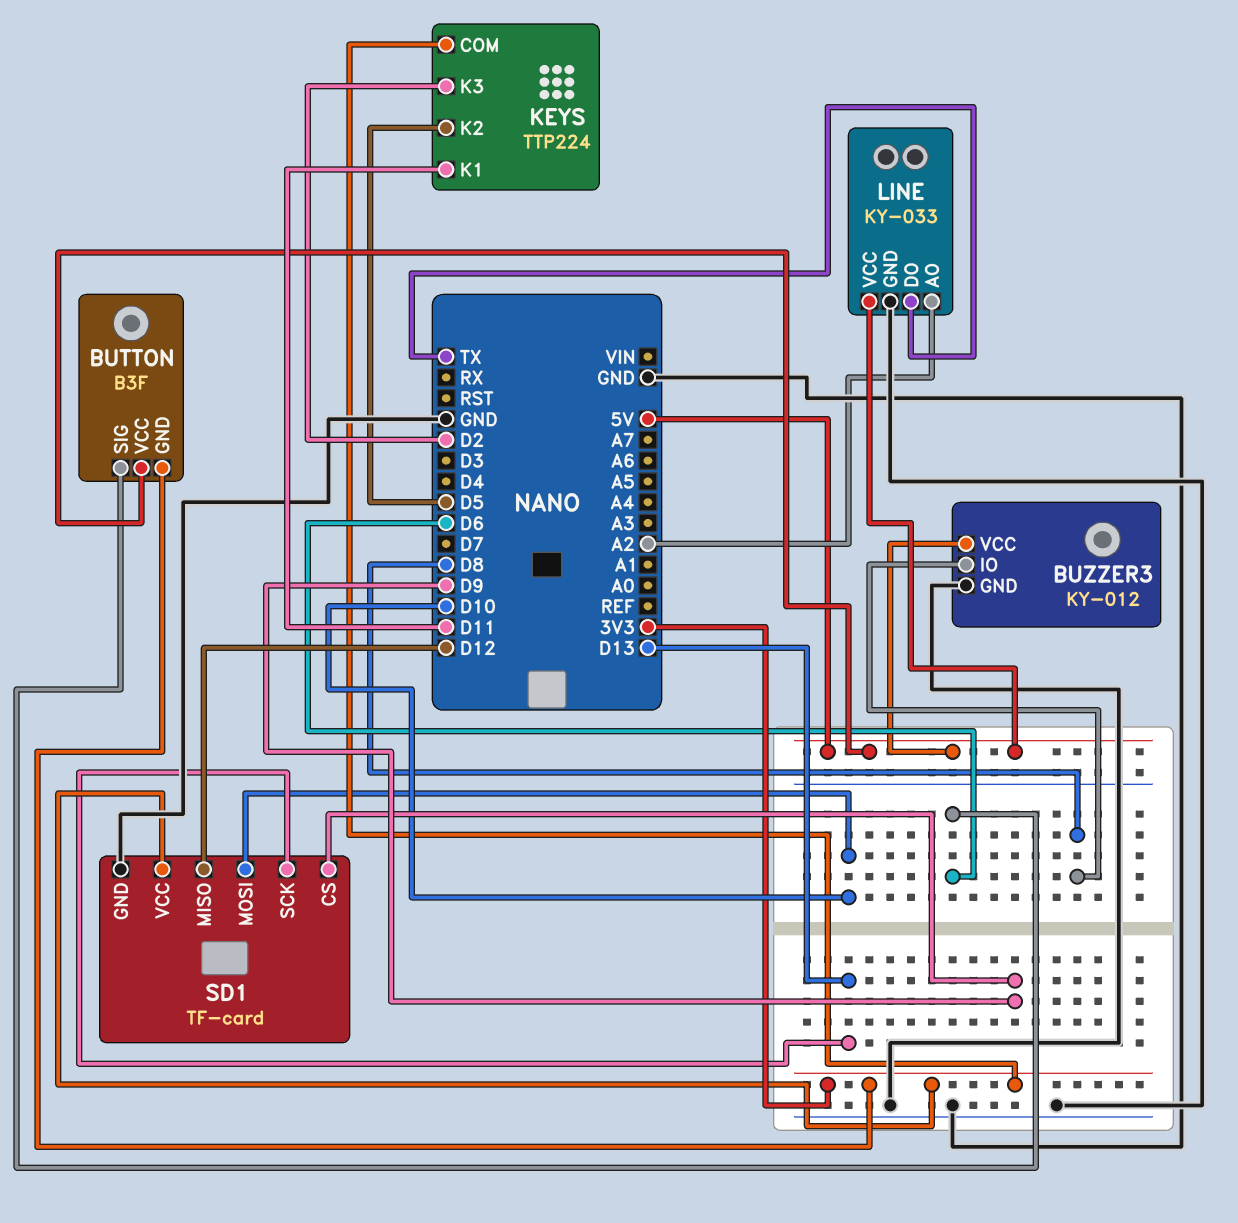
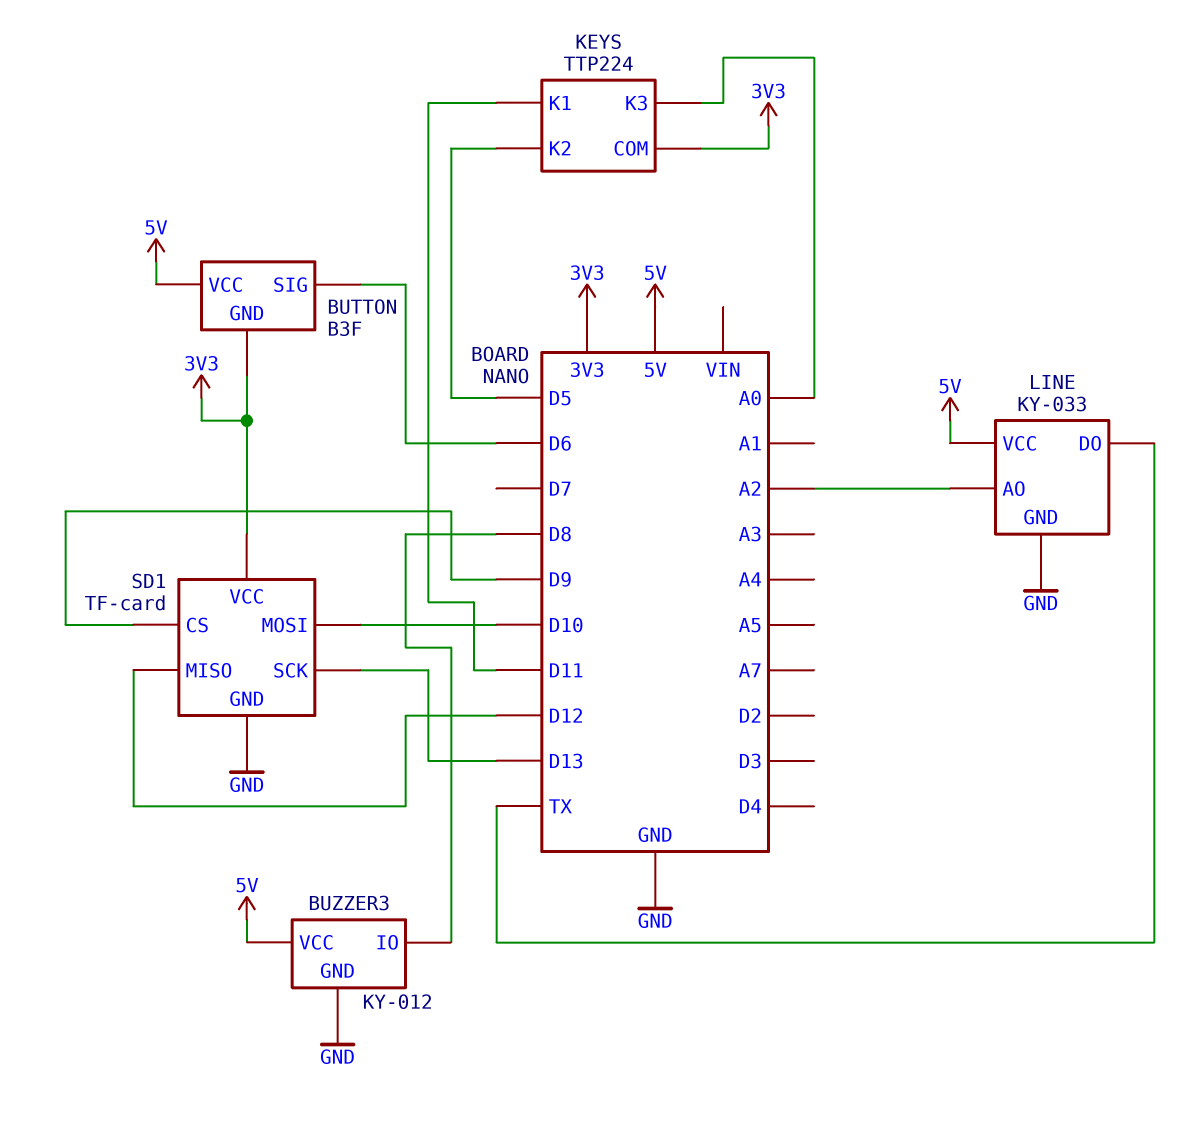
KEYS pin K3: D2 -> A0

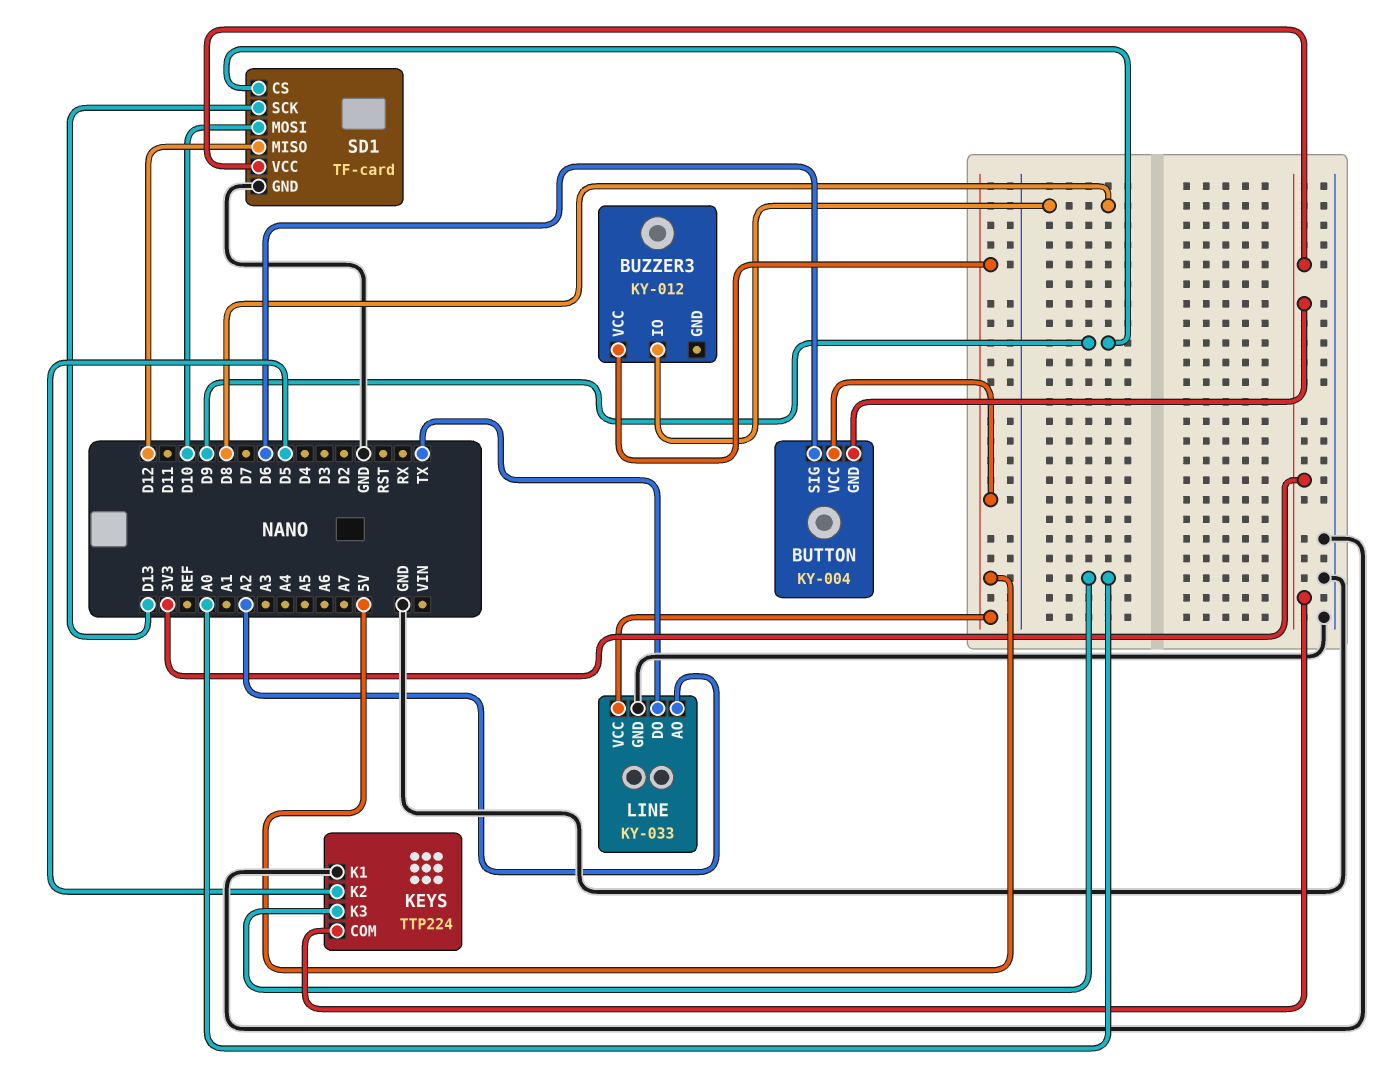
BUTTON: B3F -> KY-004
BUZZER3 pin GND: GND -> none
KEYS pin K1: D11 -> GND

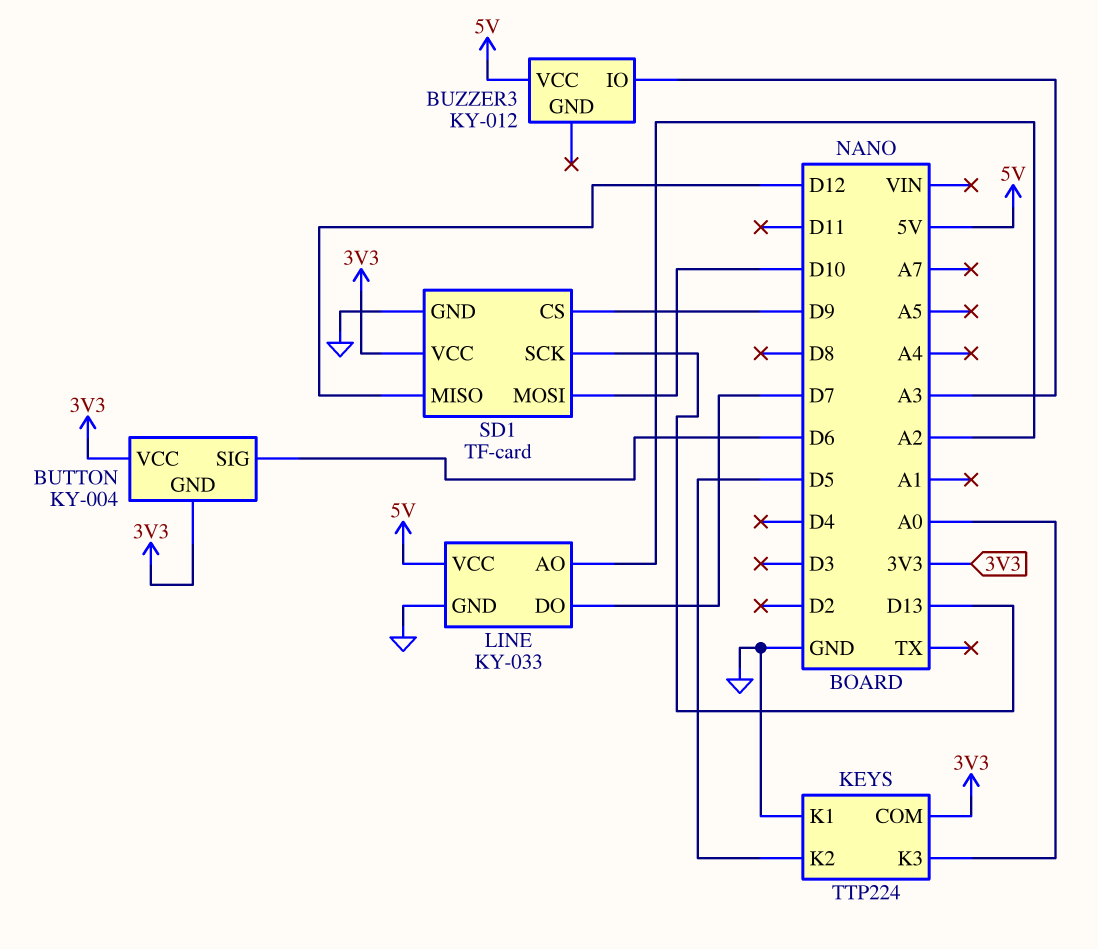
BUTTON pin VCC: 5V -> 3V3
BUZZER3 pin IO: D8 -> A3
LINE pin DO: TX -> D7

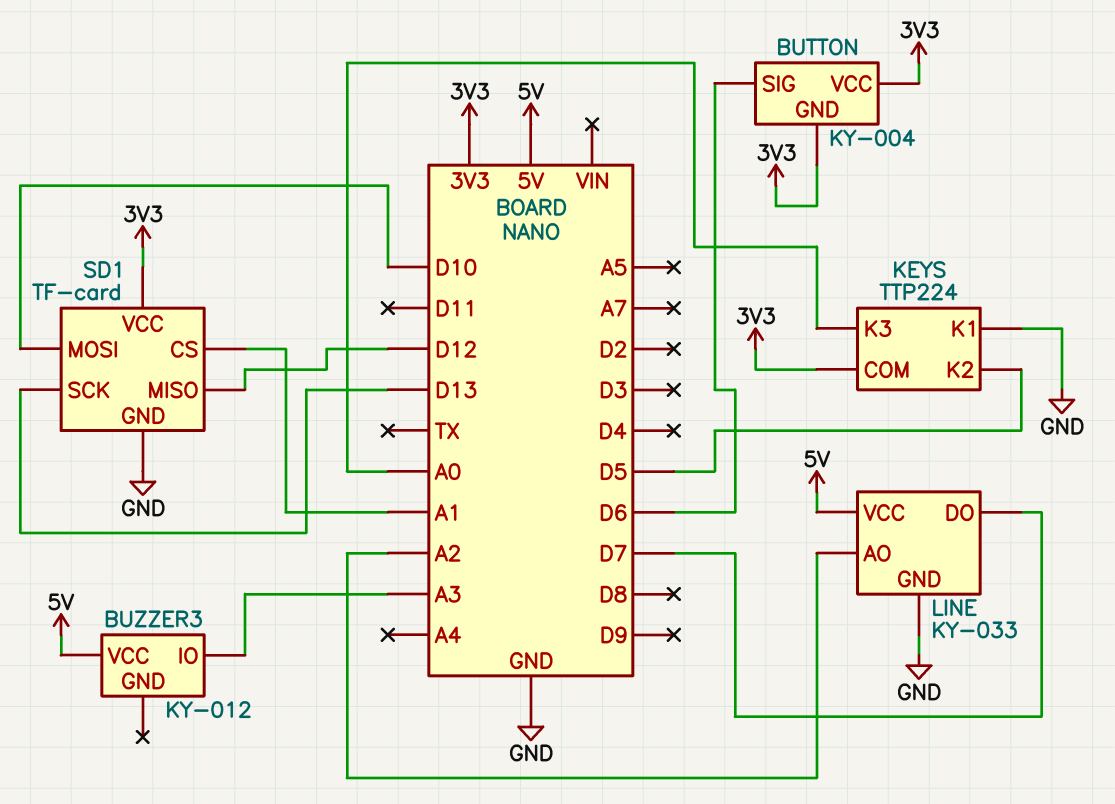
SD1 pin CS: D9 -> A1

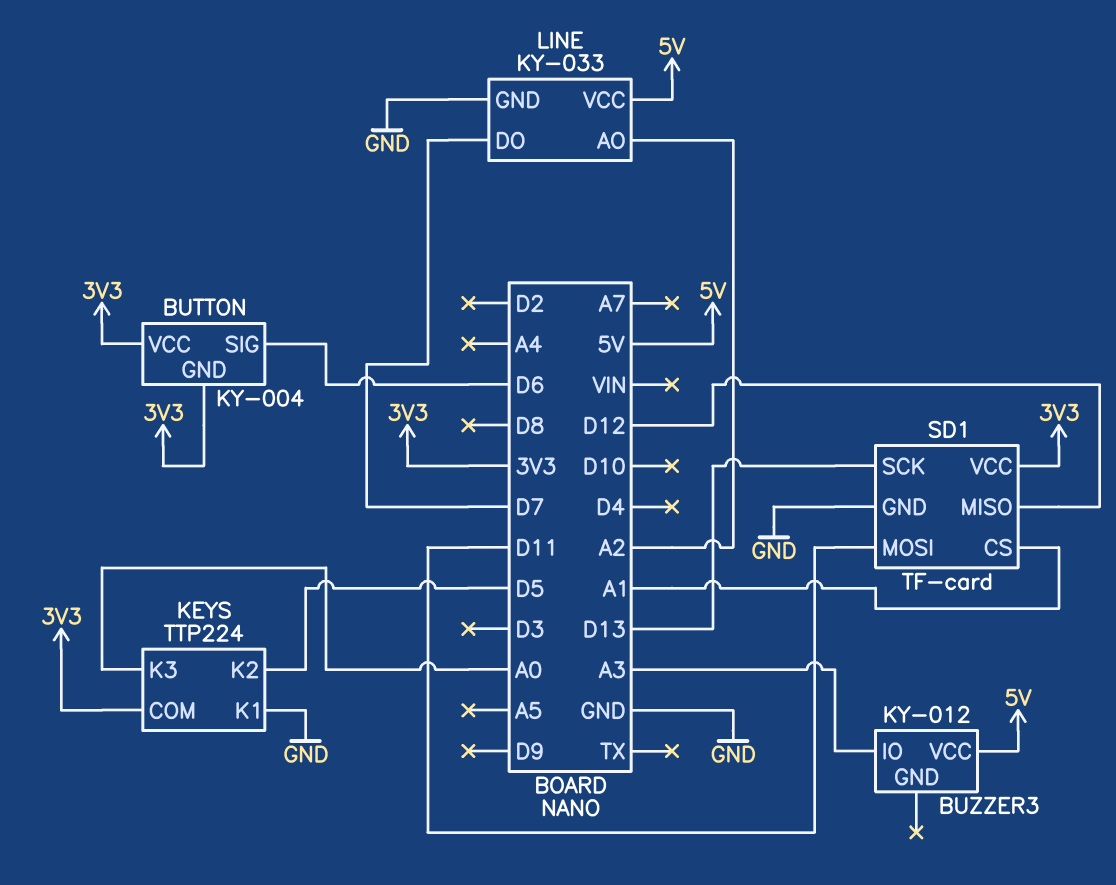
SD1 pin MOSI: D10 -> D11

